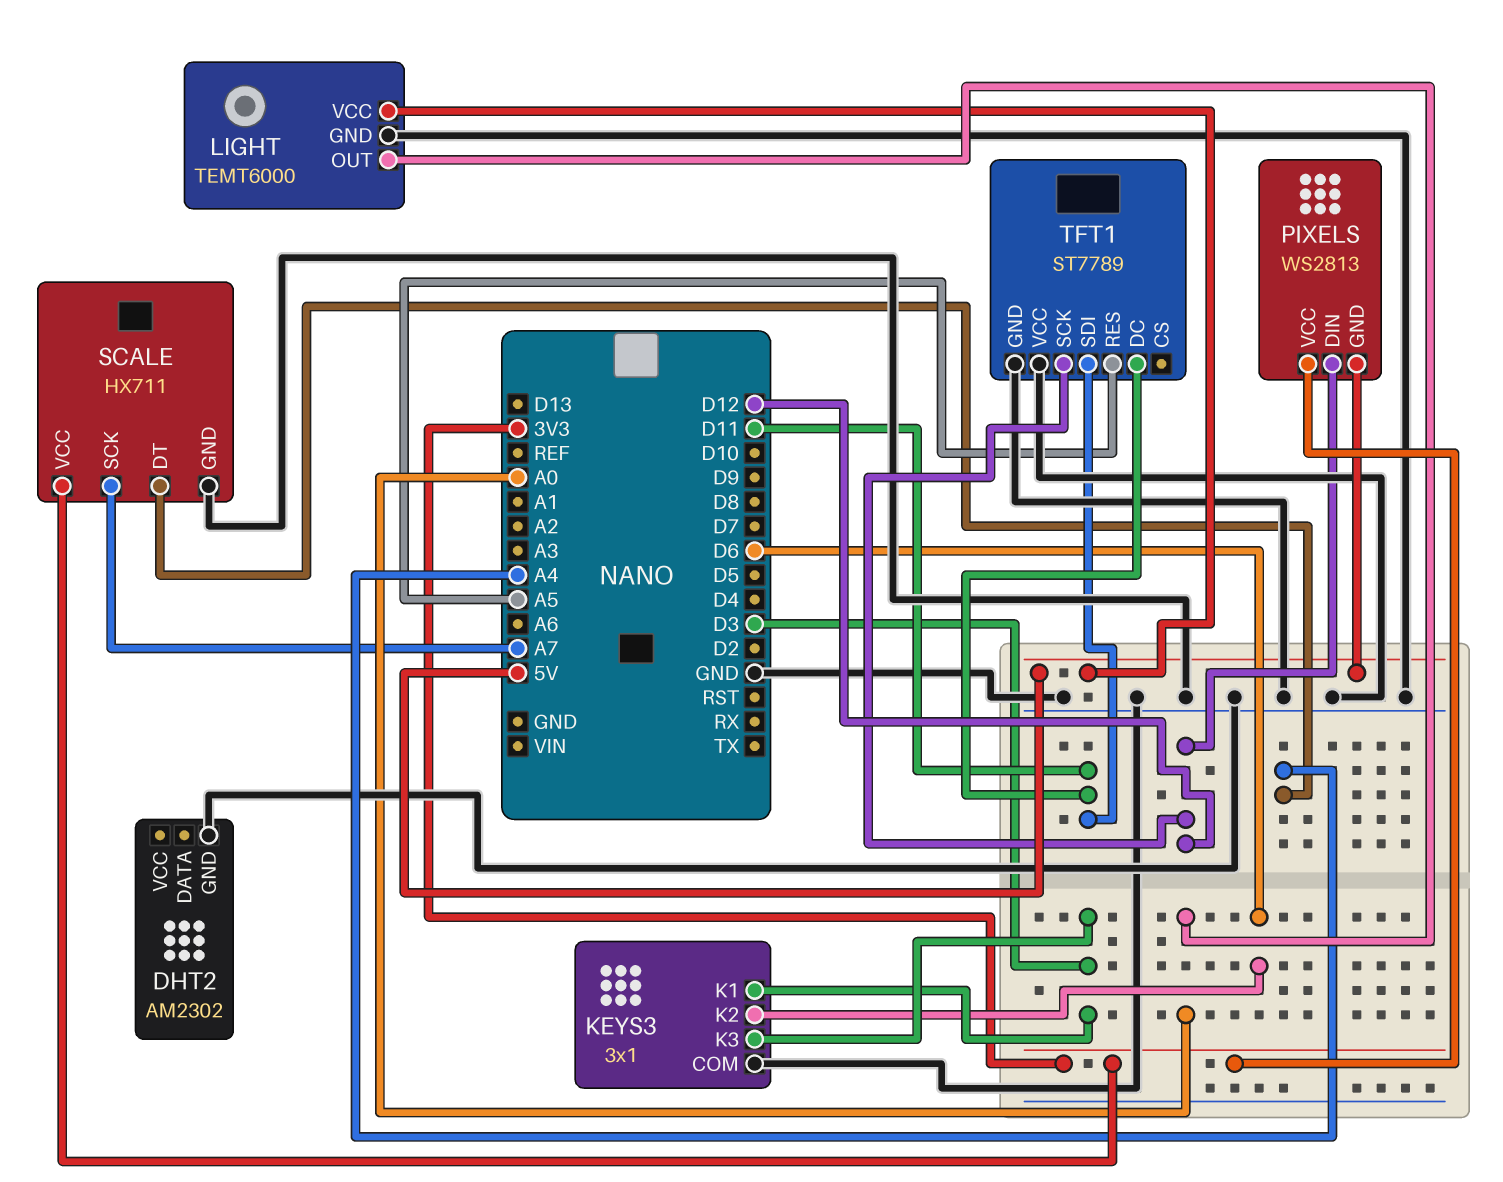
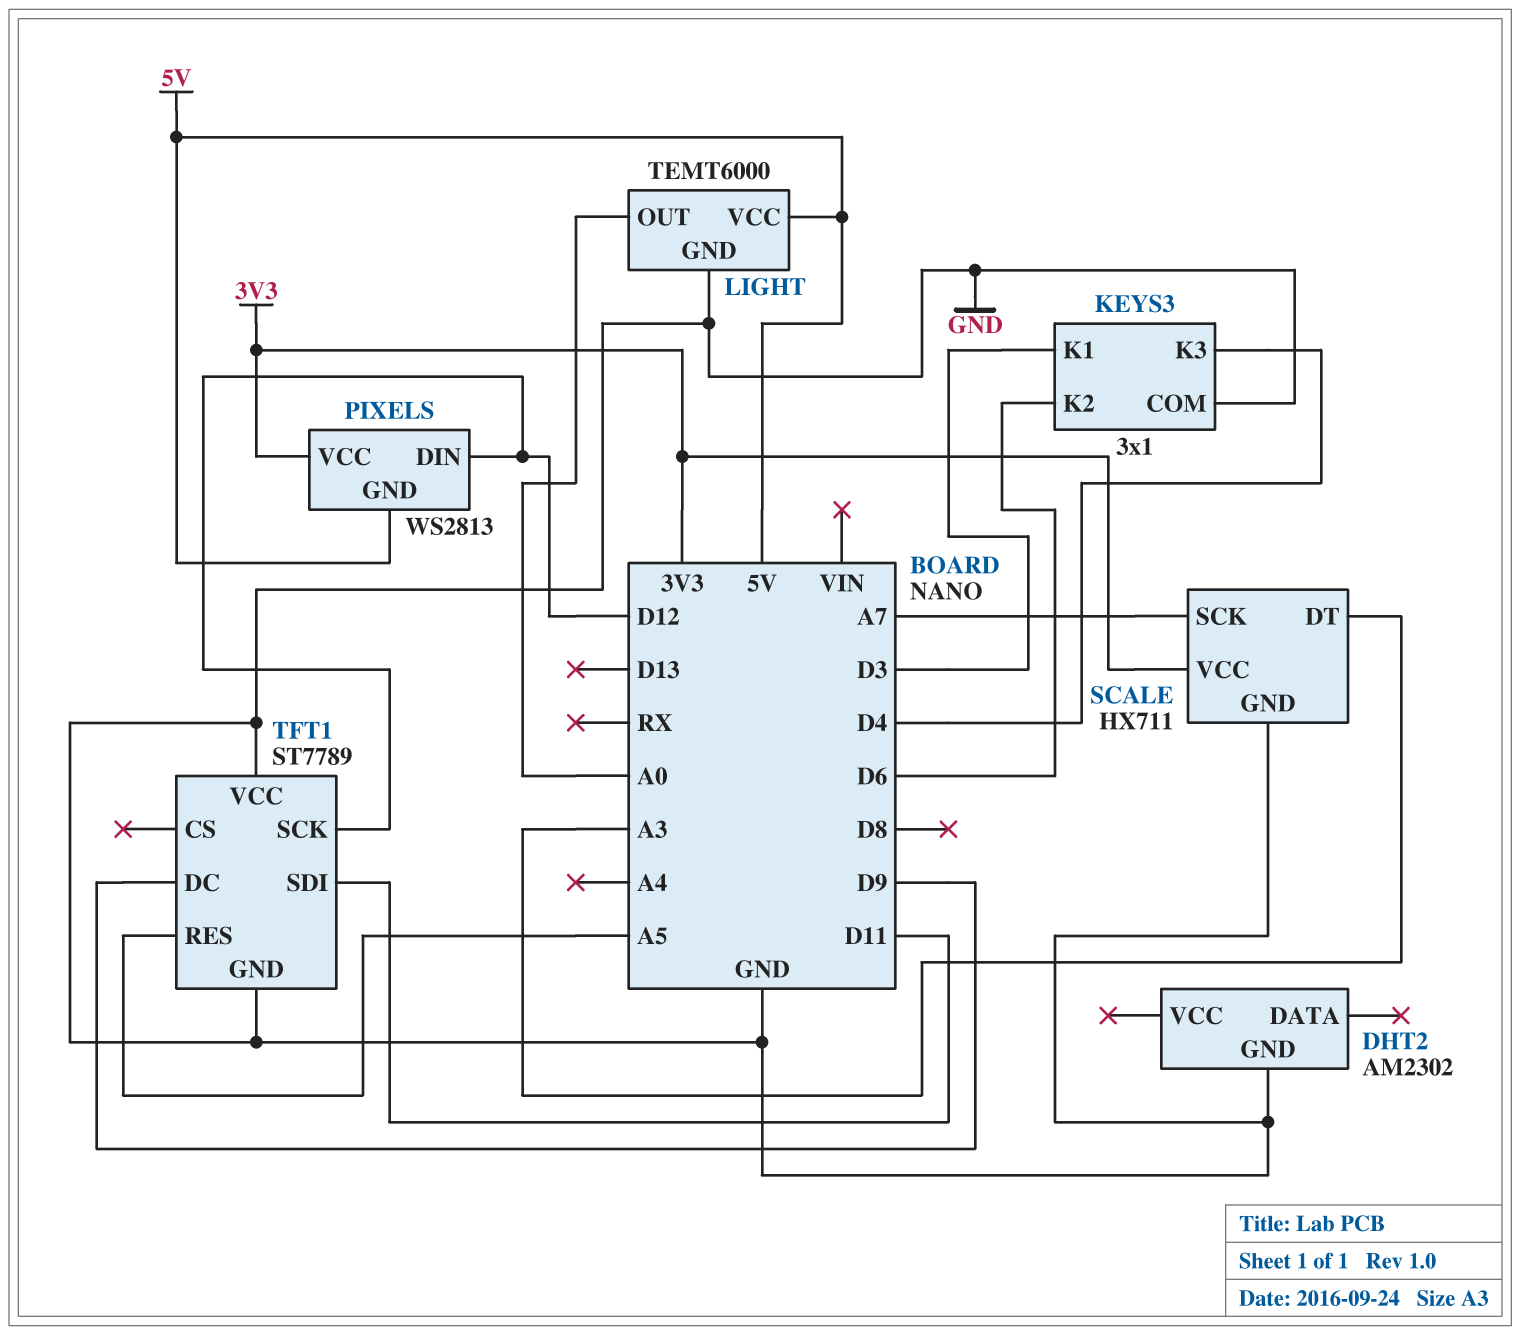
KEYS3 pin K3: D3 -> D4
SCALE pin DT: A4 -> A3
TFT1 pin DC: D11 -> D9

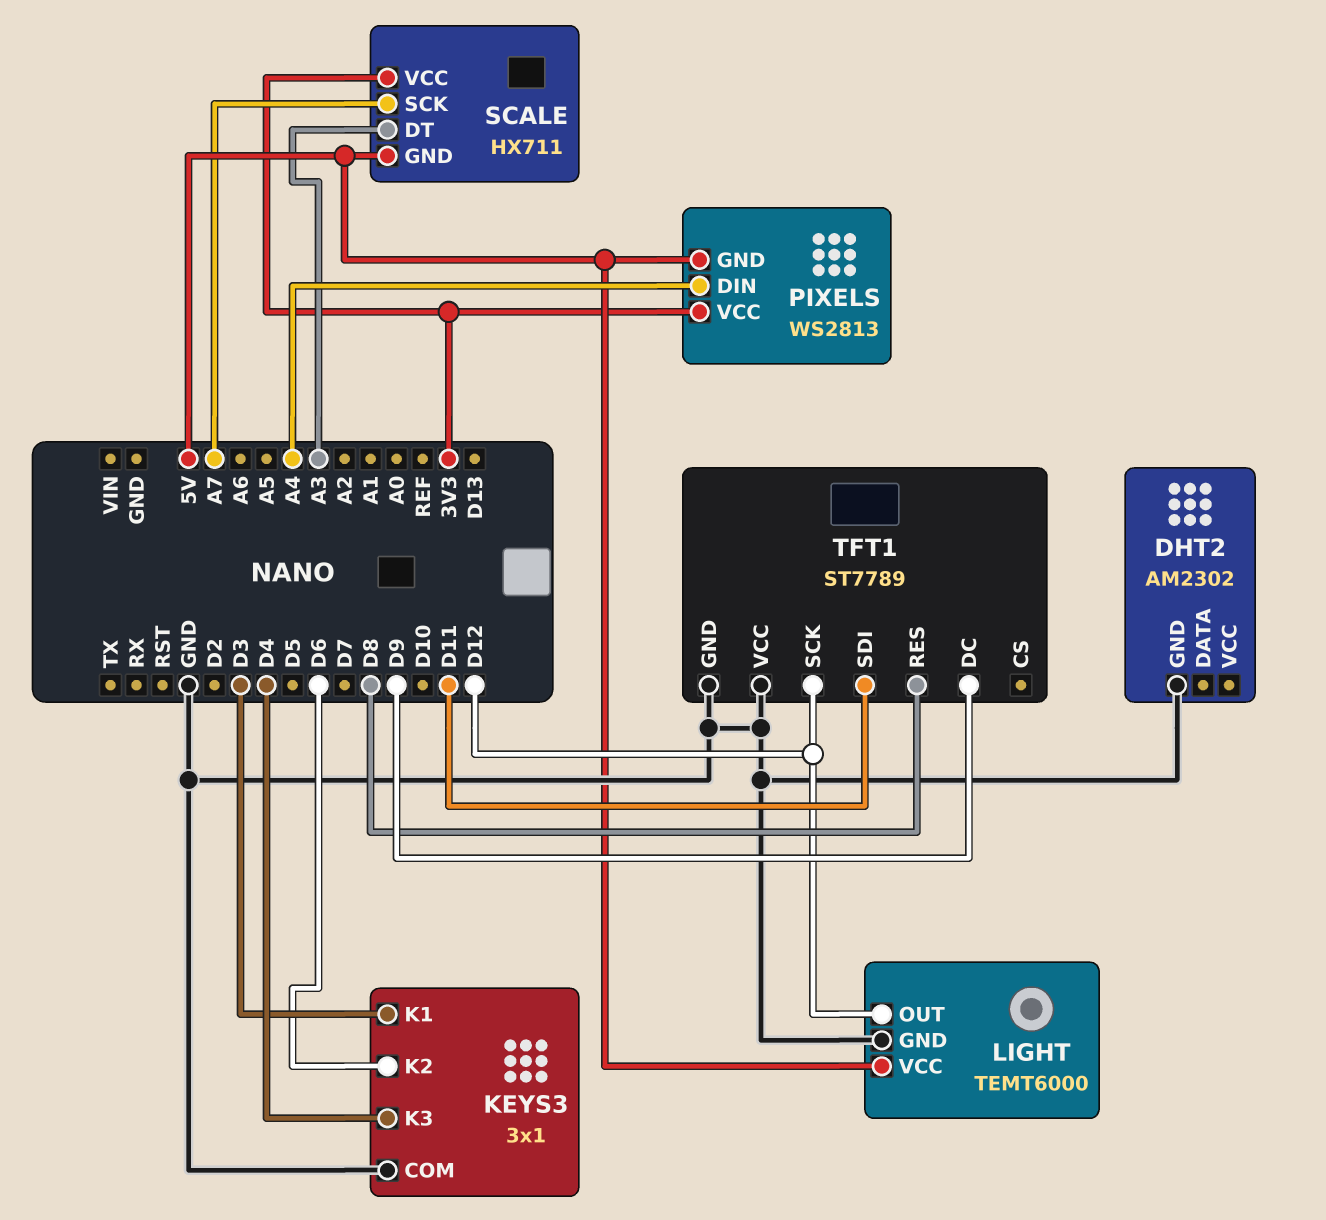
LIGHT pin OUT: A0 -> D12
PIXELS pin DIN: D12 -> A4
SCALE pin GND: GND -> 5V
TFT1 pin RES: A5 -> D8

